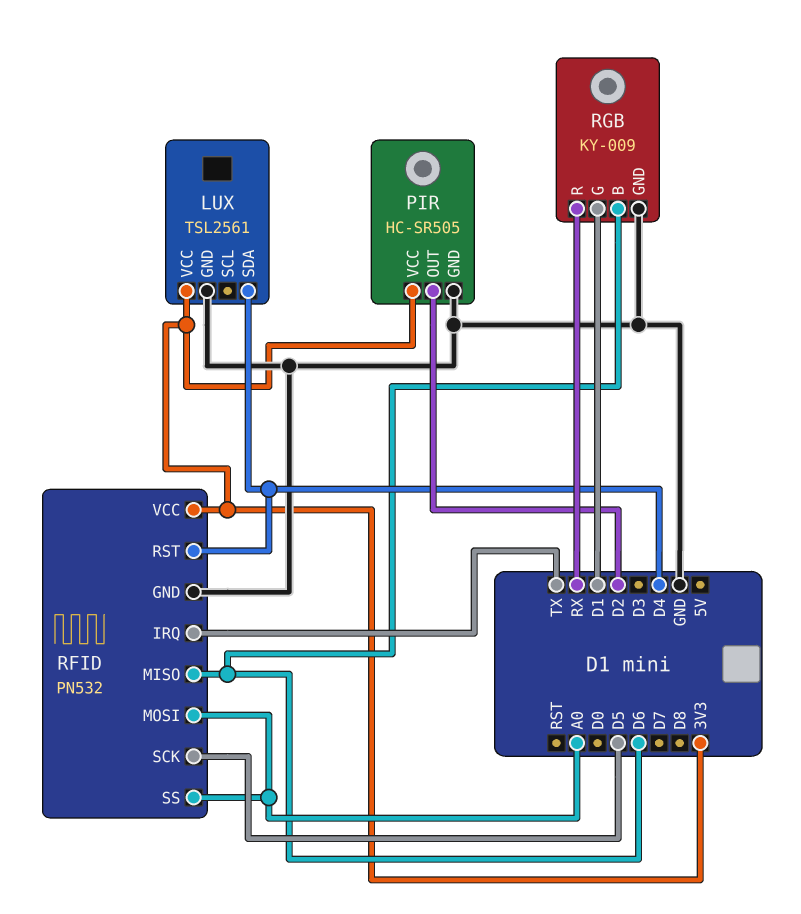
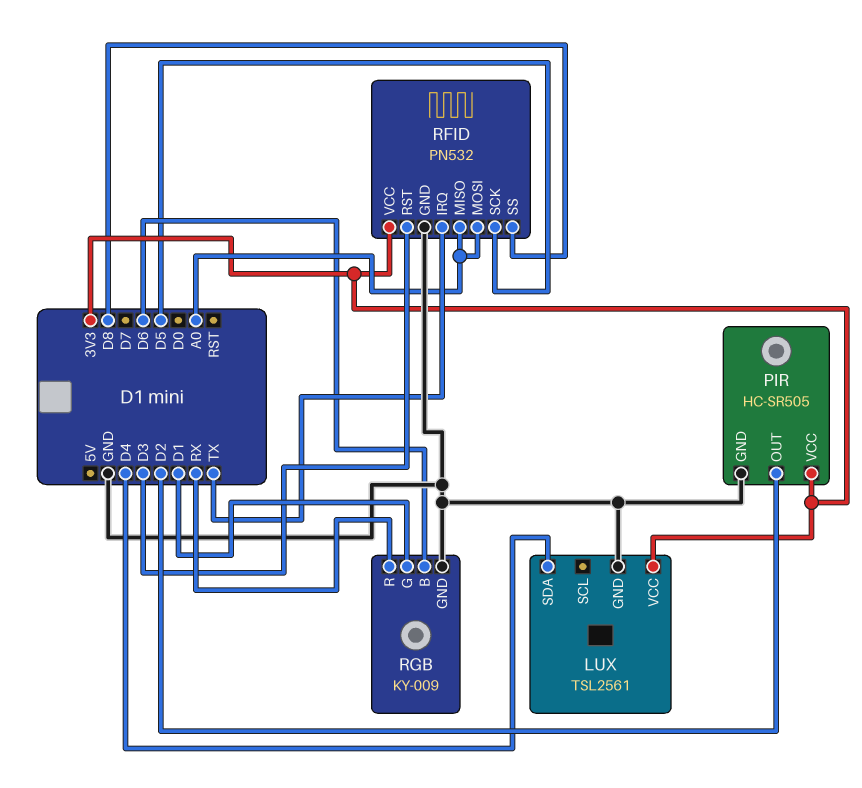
RFID pin MISO: D6 -> A0
RFID pin RST: D4 -> D3
RFID pin SS: A0 -> D8

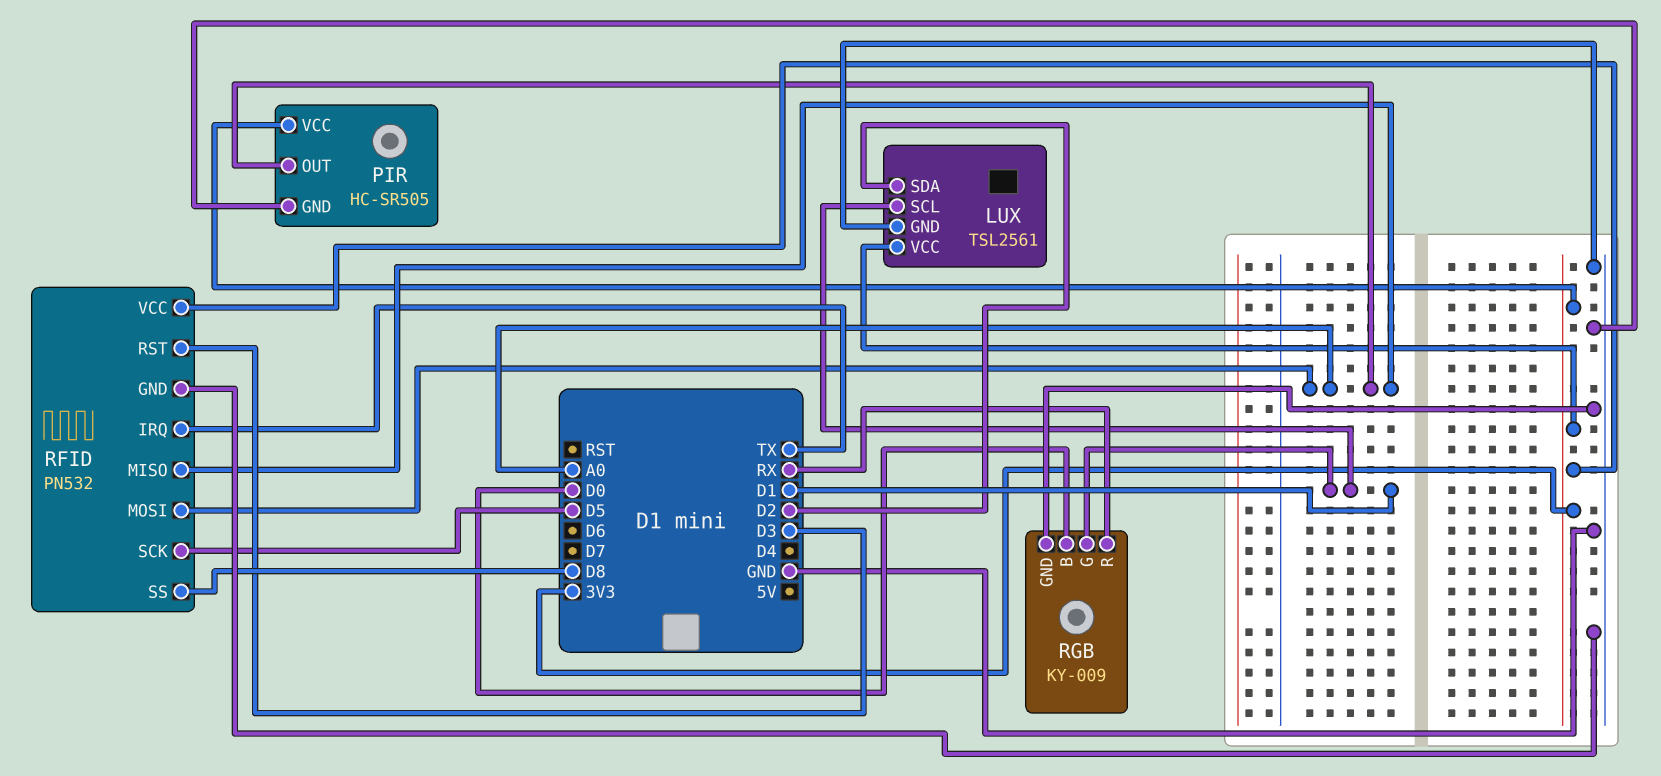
LUX pin SCL: none -> D1
LUX pin SDA: D4 -> D2
PIR pin OUT: D2 -> A0
RGB pin B: D6 -> D0

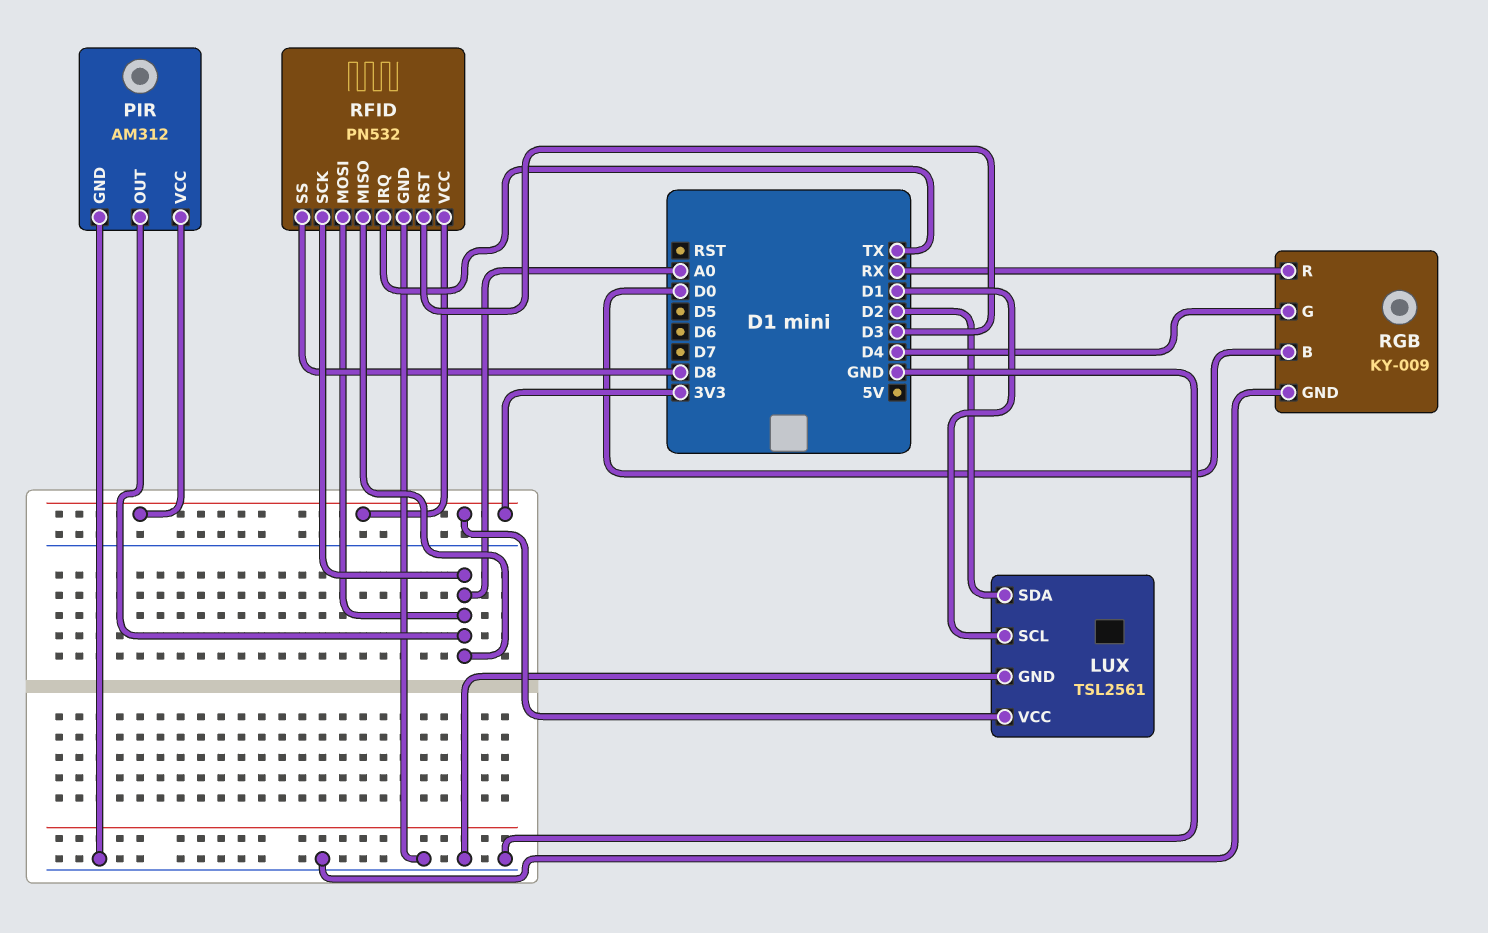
PIR: HC-SR505 -> AM312
RFID pin SCK: D5 -> A0
RGB pin G: D1 -> D4

